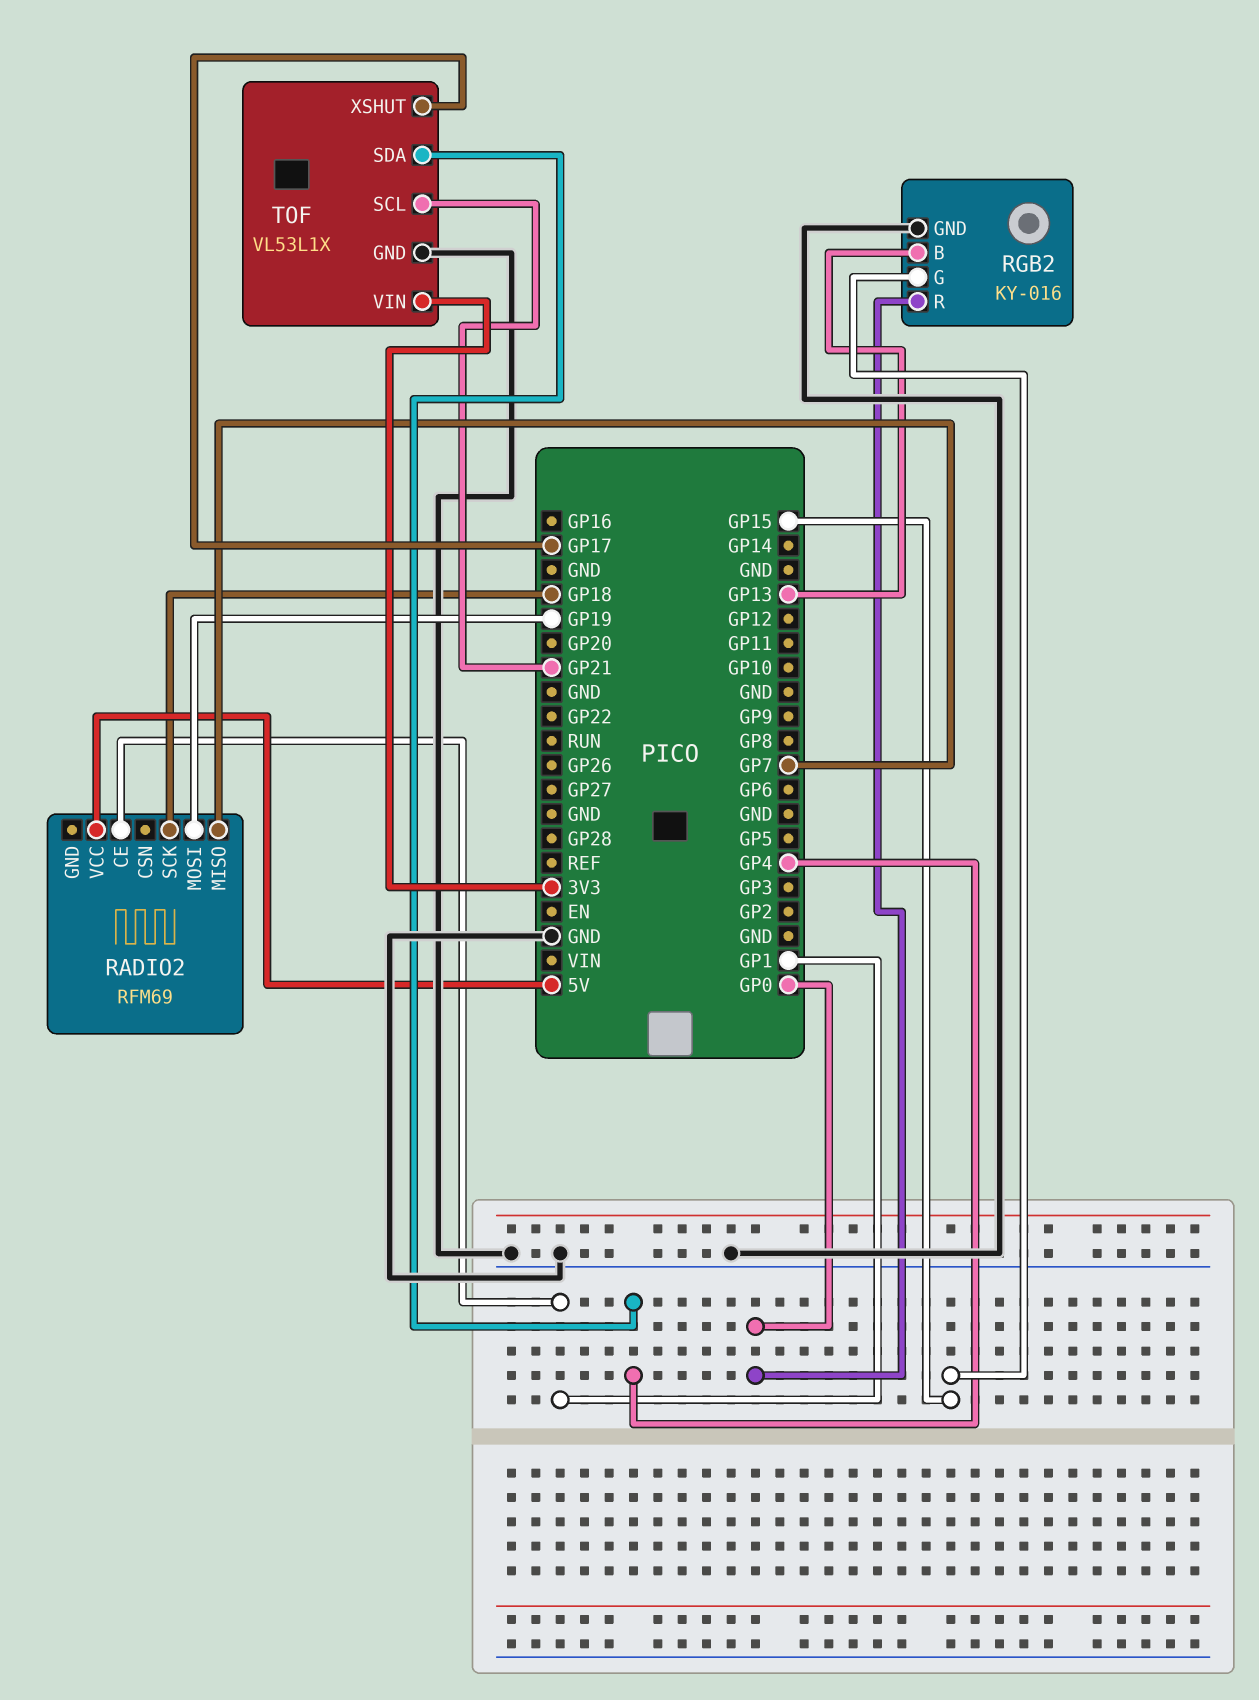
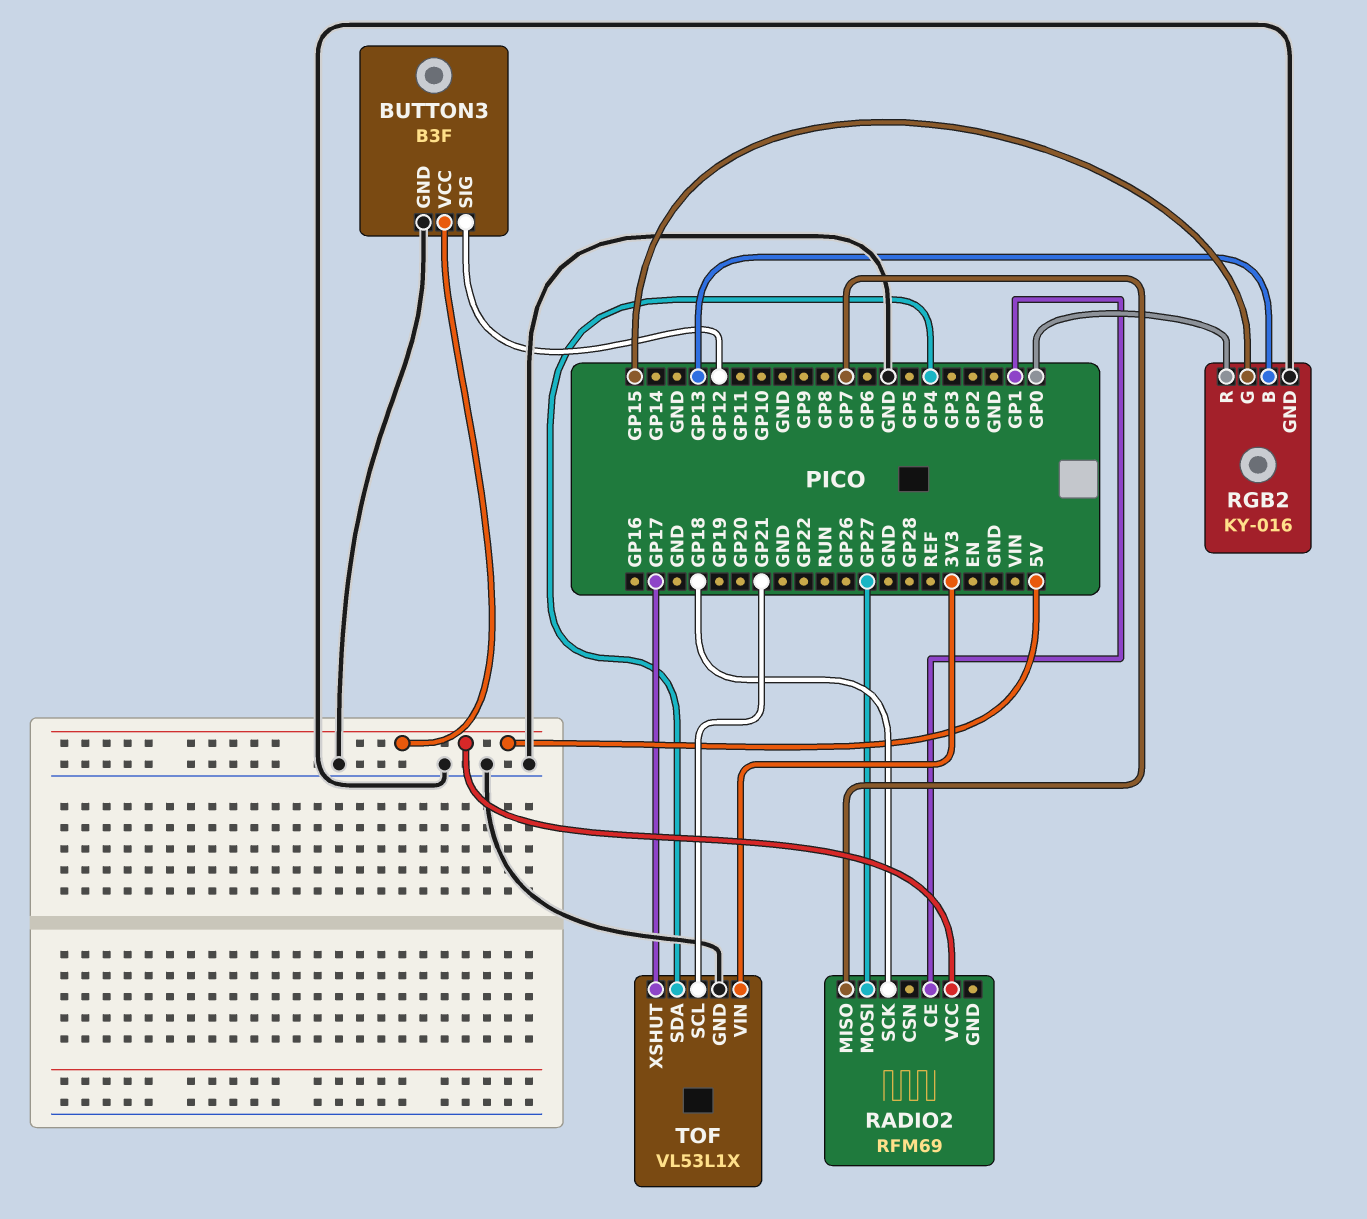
BUTTON3: none -> B3F
BUTTON3 pin GND: none -> GND
BUTTON3 pin SIG: none -> GP12
BUTTON3 pin VCC: none -> 5V
RADIO2 pin MOSI: GP19 -> GP27

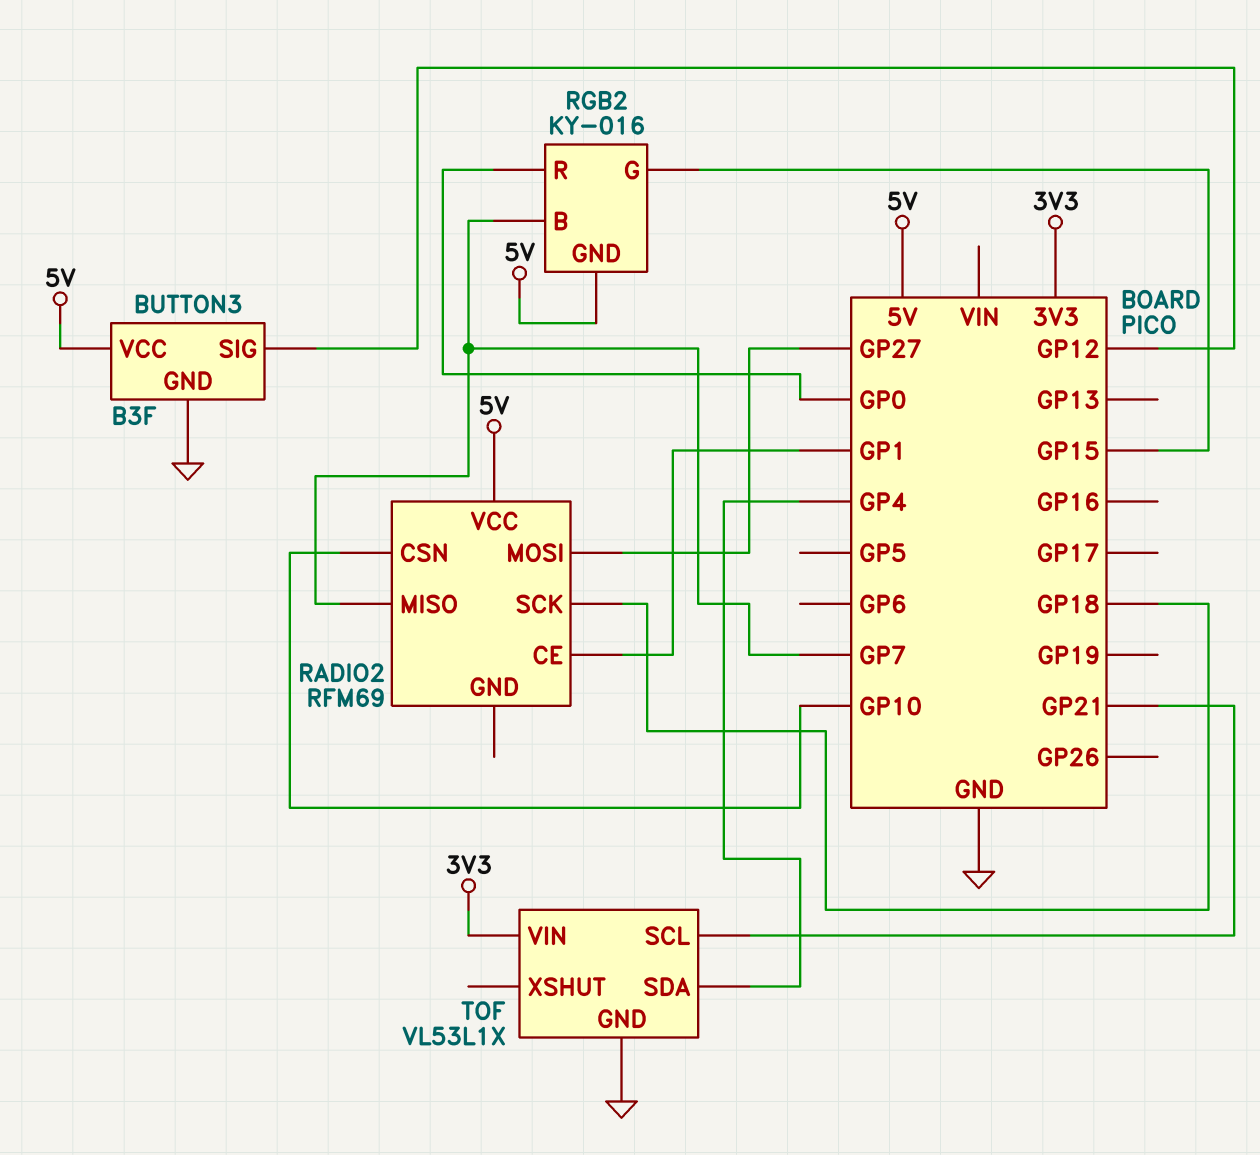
RADIO2 pin CSN: none -> GP10
RGB2 pin B: GP13 -> GP7
RGB2 pin GND: GND -> 5V
TOF pin XSHUT: GP17 -> none

